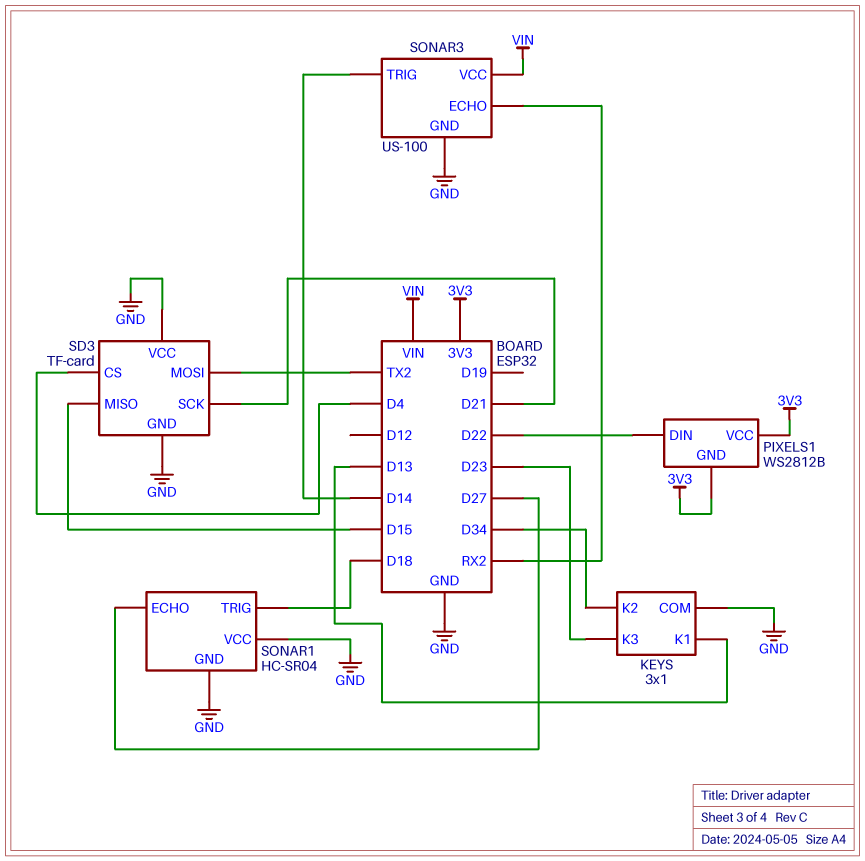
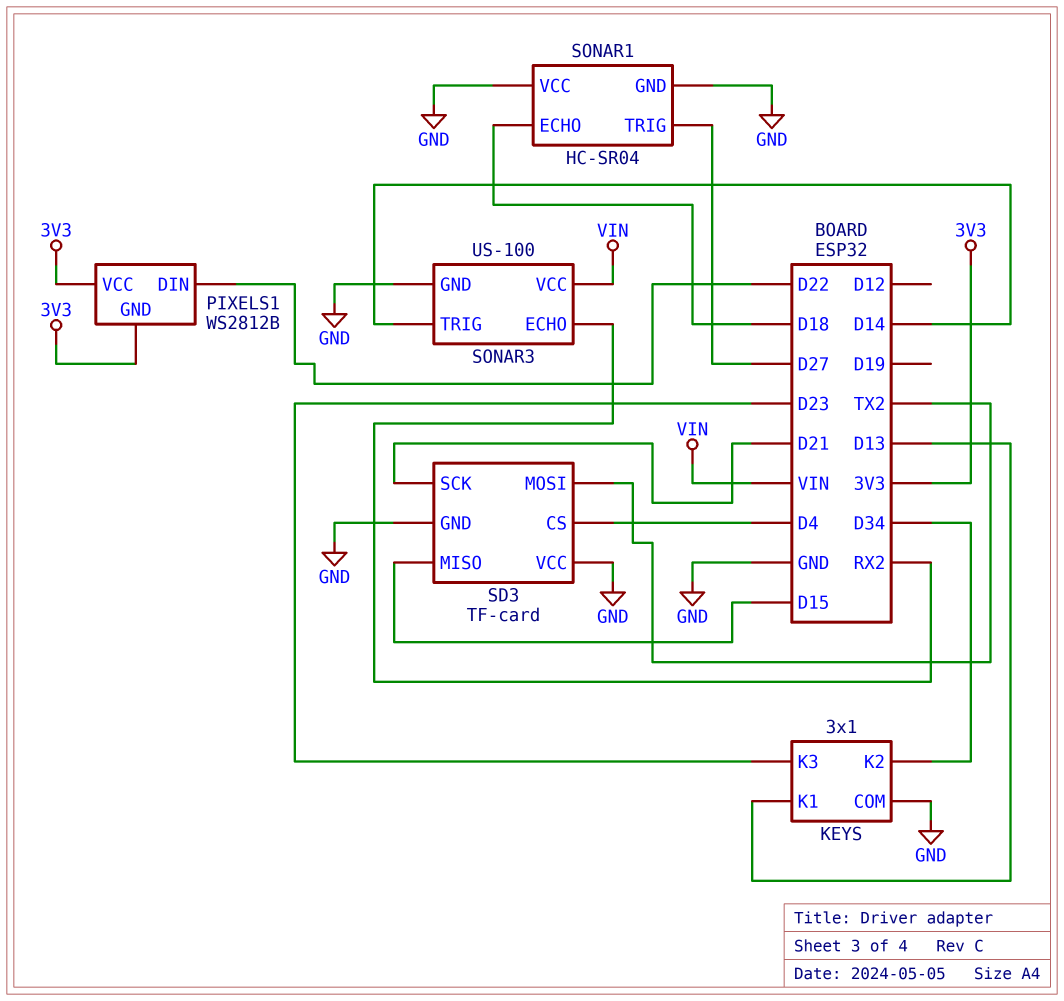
SONAR1 pin ECHO: D27 -> D18
SONAR1 pin TRIG: D18 -> D27

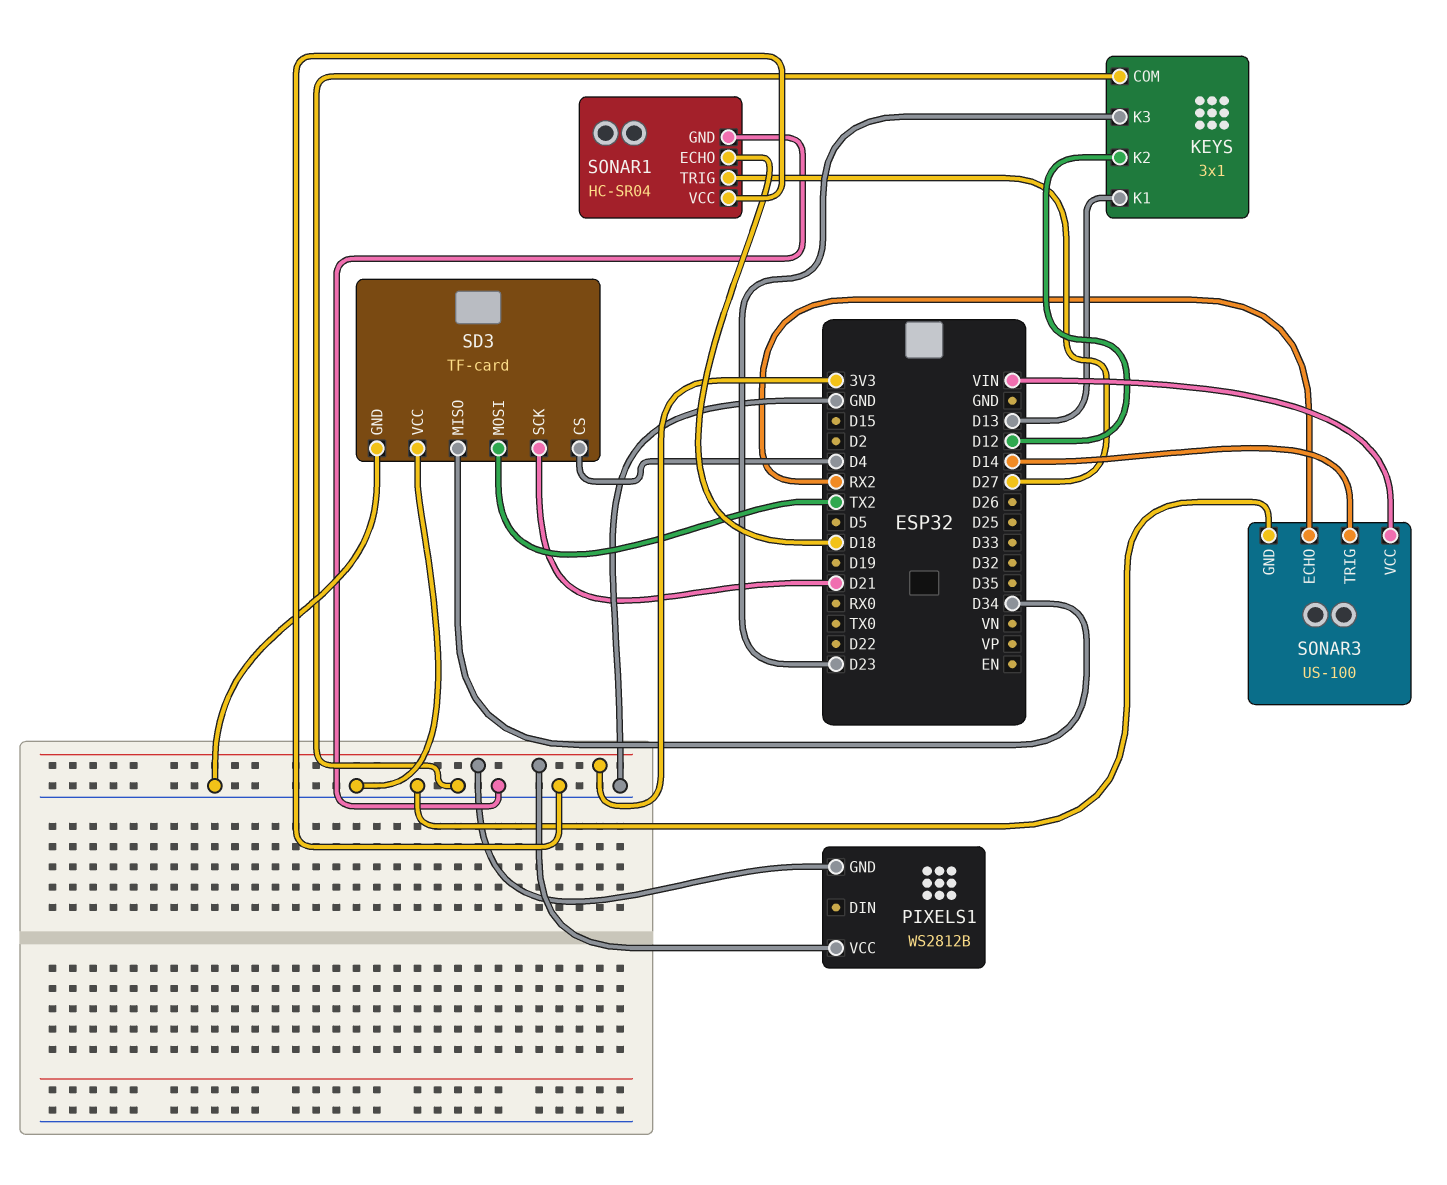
KEYS pin K2: D34 -> D12
PIXELS1 pin DIN: D22 -> none
SD3 pin MISO: D15 -> D34

